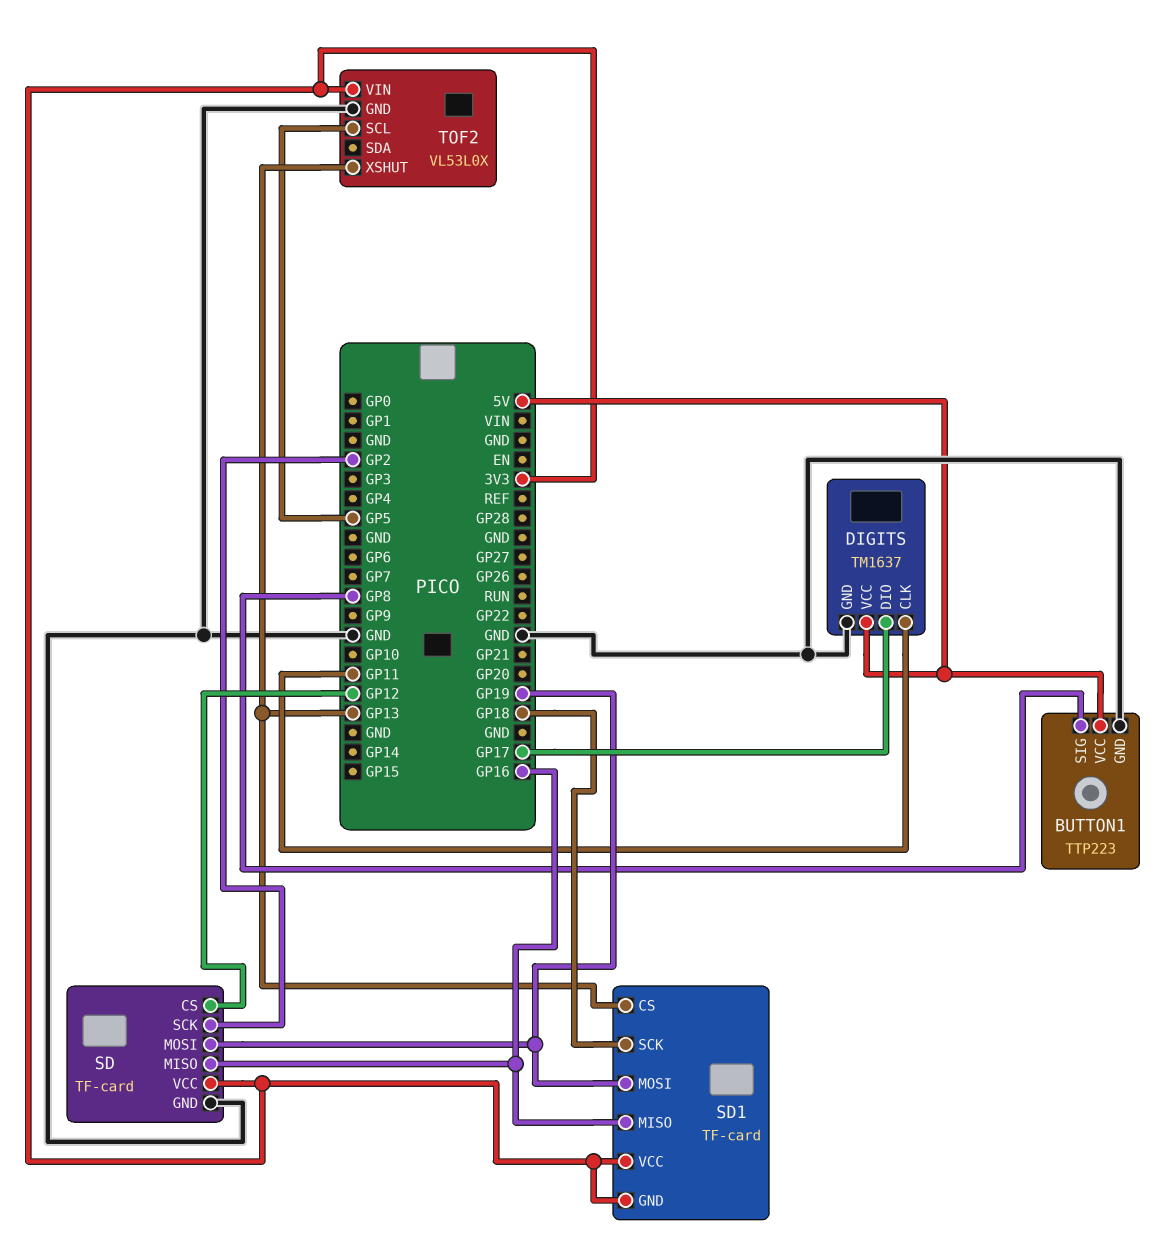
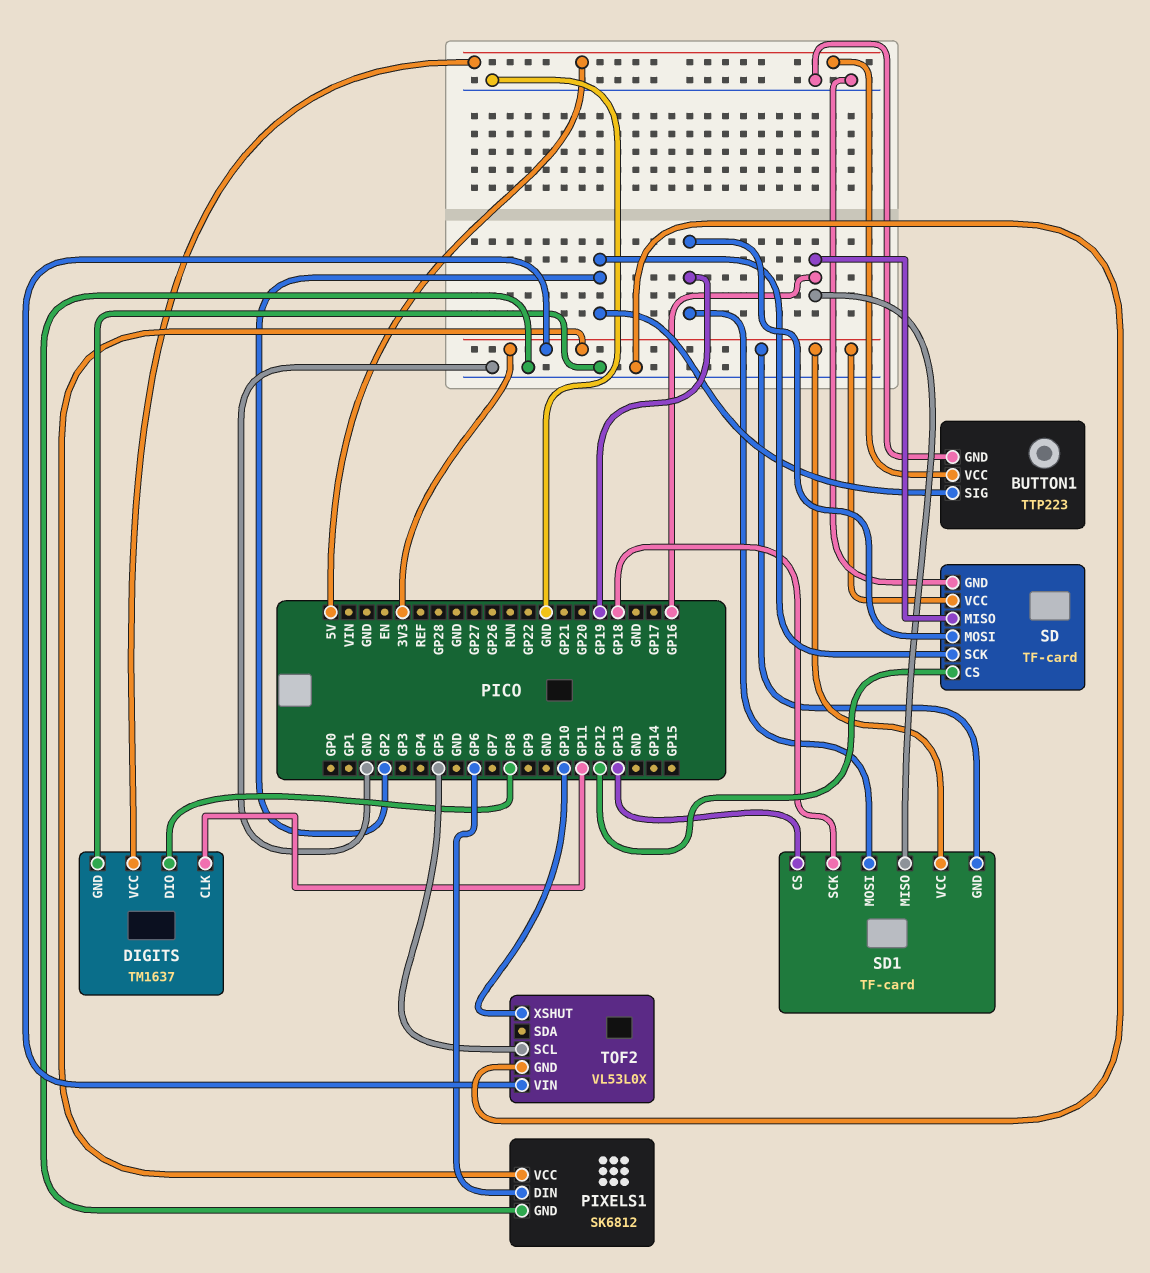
BUTTON1 pin SIG: GP8 -> GP2
DIGITS pin DIO: GP17 -> GP8
PIXELS1: none -> SK6812
PIXELS1 pin DIN: none -> GP6
PIXELS1 pin GND: none -> GND
PIXELS1 pin VCC: none -> 3V3
TOF2 pin XSHUT: GP13 -> GP10

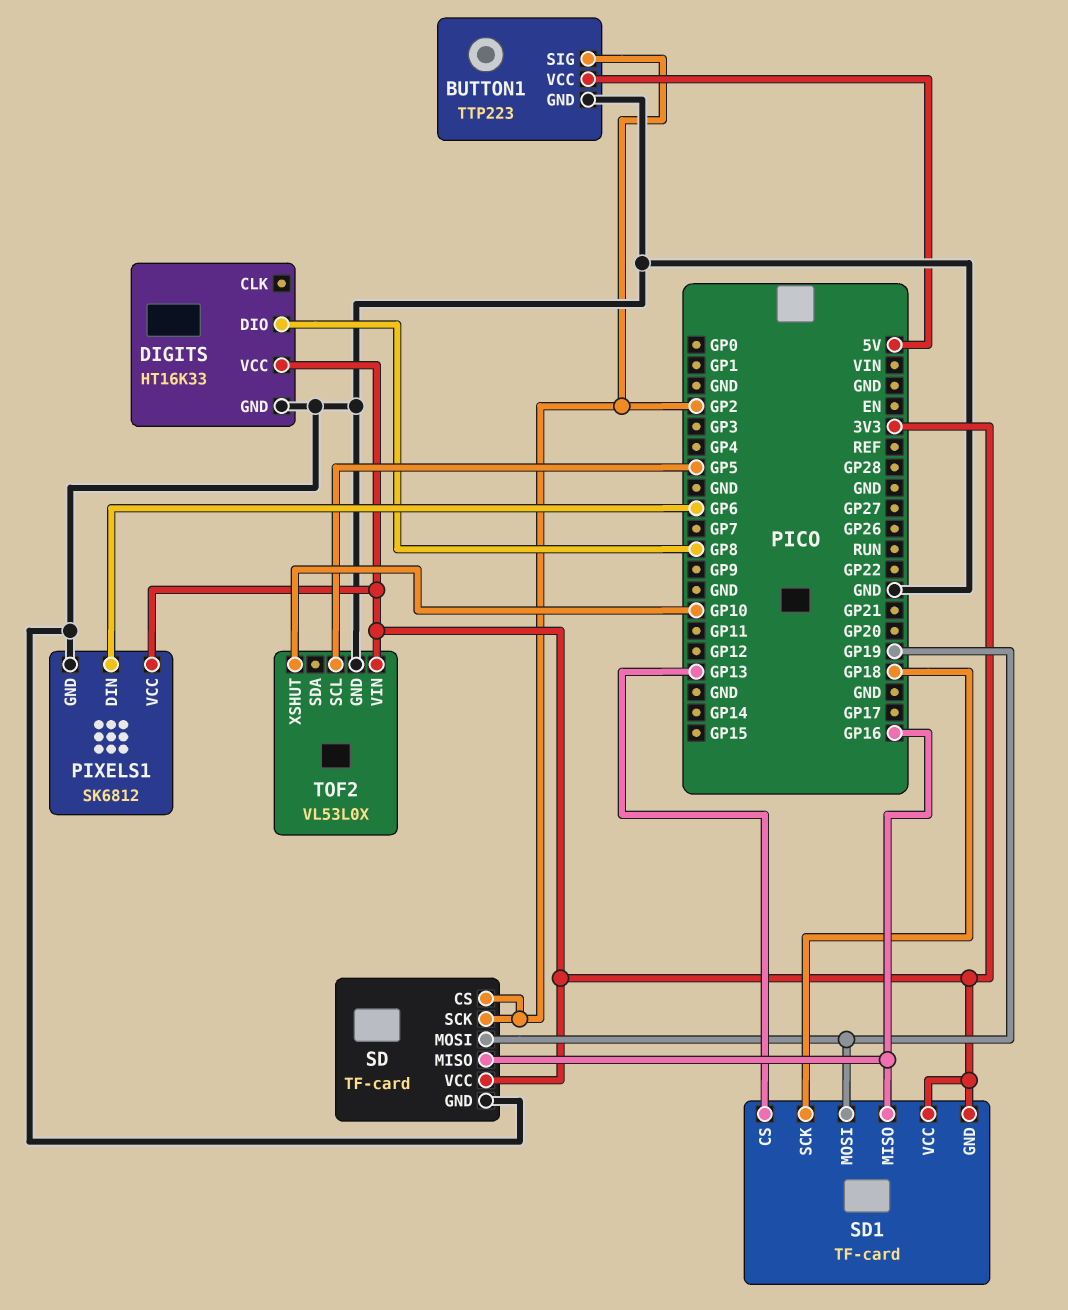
DIGITS: TM1637 -> HT16K33
DIGITS pin CLK: GP11 -> none
DIGITS pin VCC: 5V -> 3V3
SD pin CS: GP12 -> GP2

